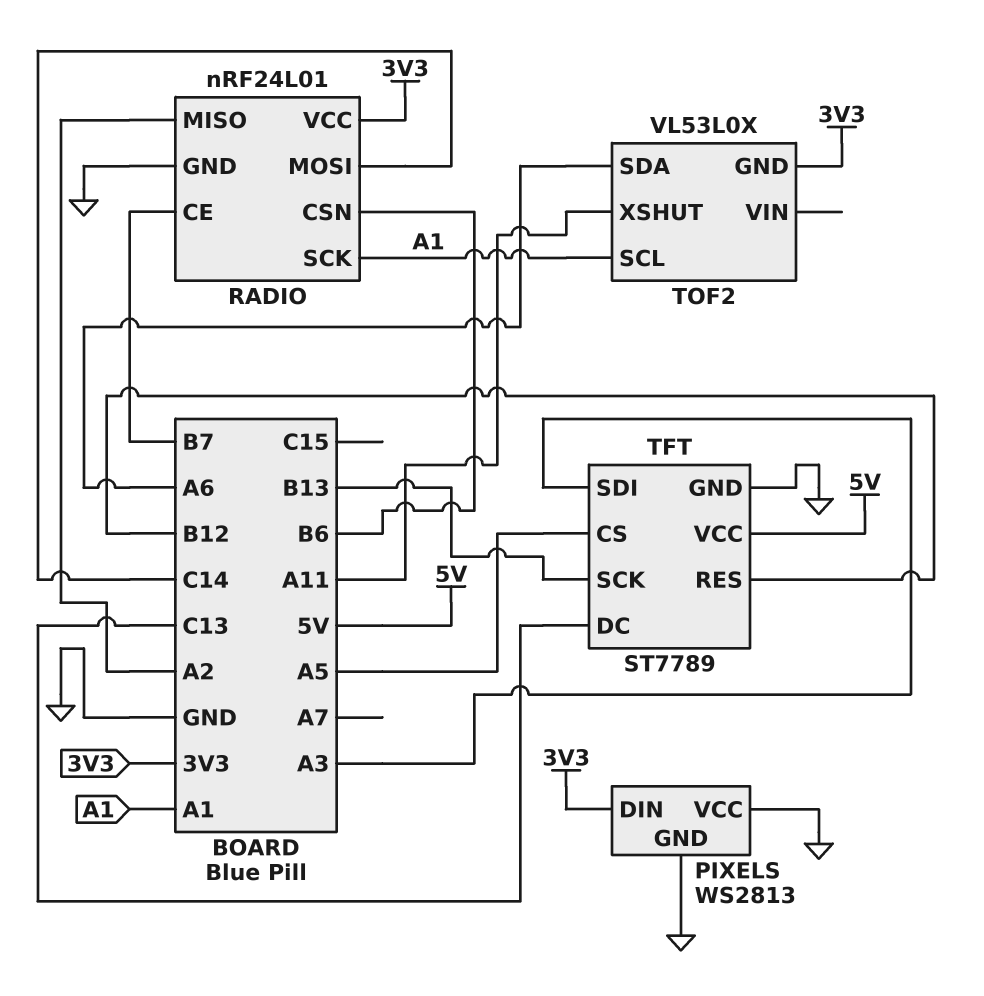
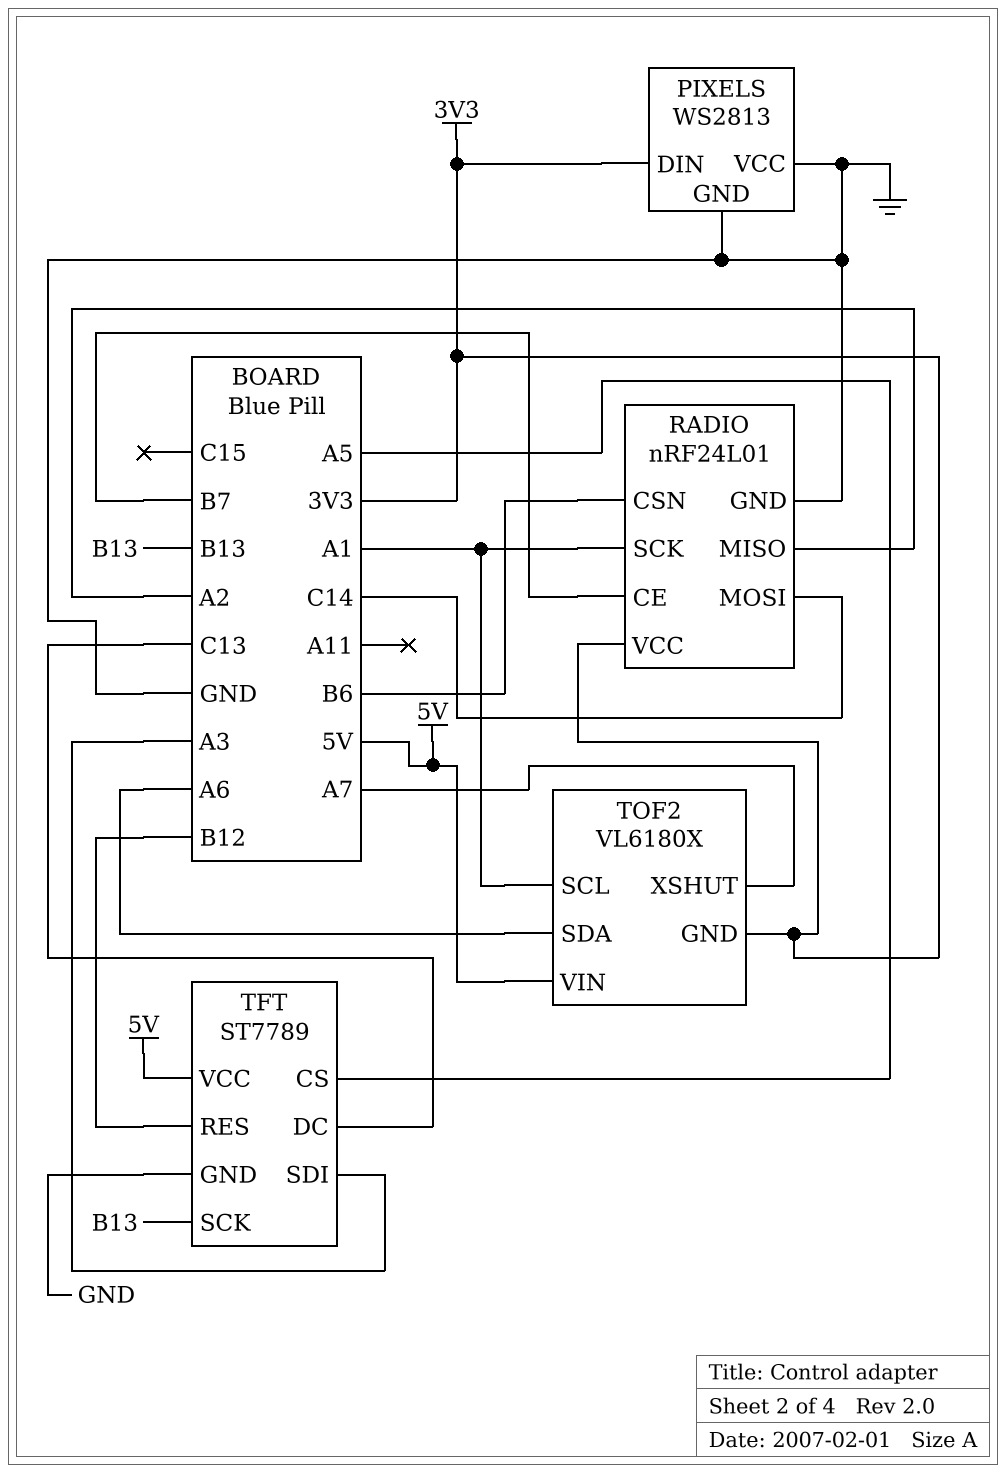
TOF2: VL53L0X -> VL6180X
TOF2 pin VIN: none -> 5V
TOF2 pin XSHUT: A11 -> A7

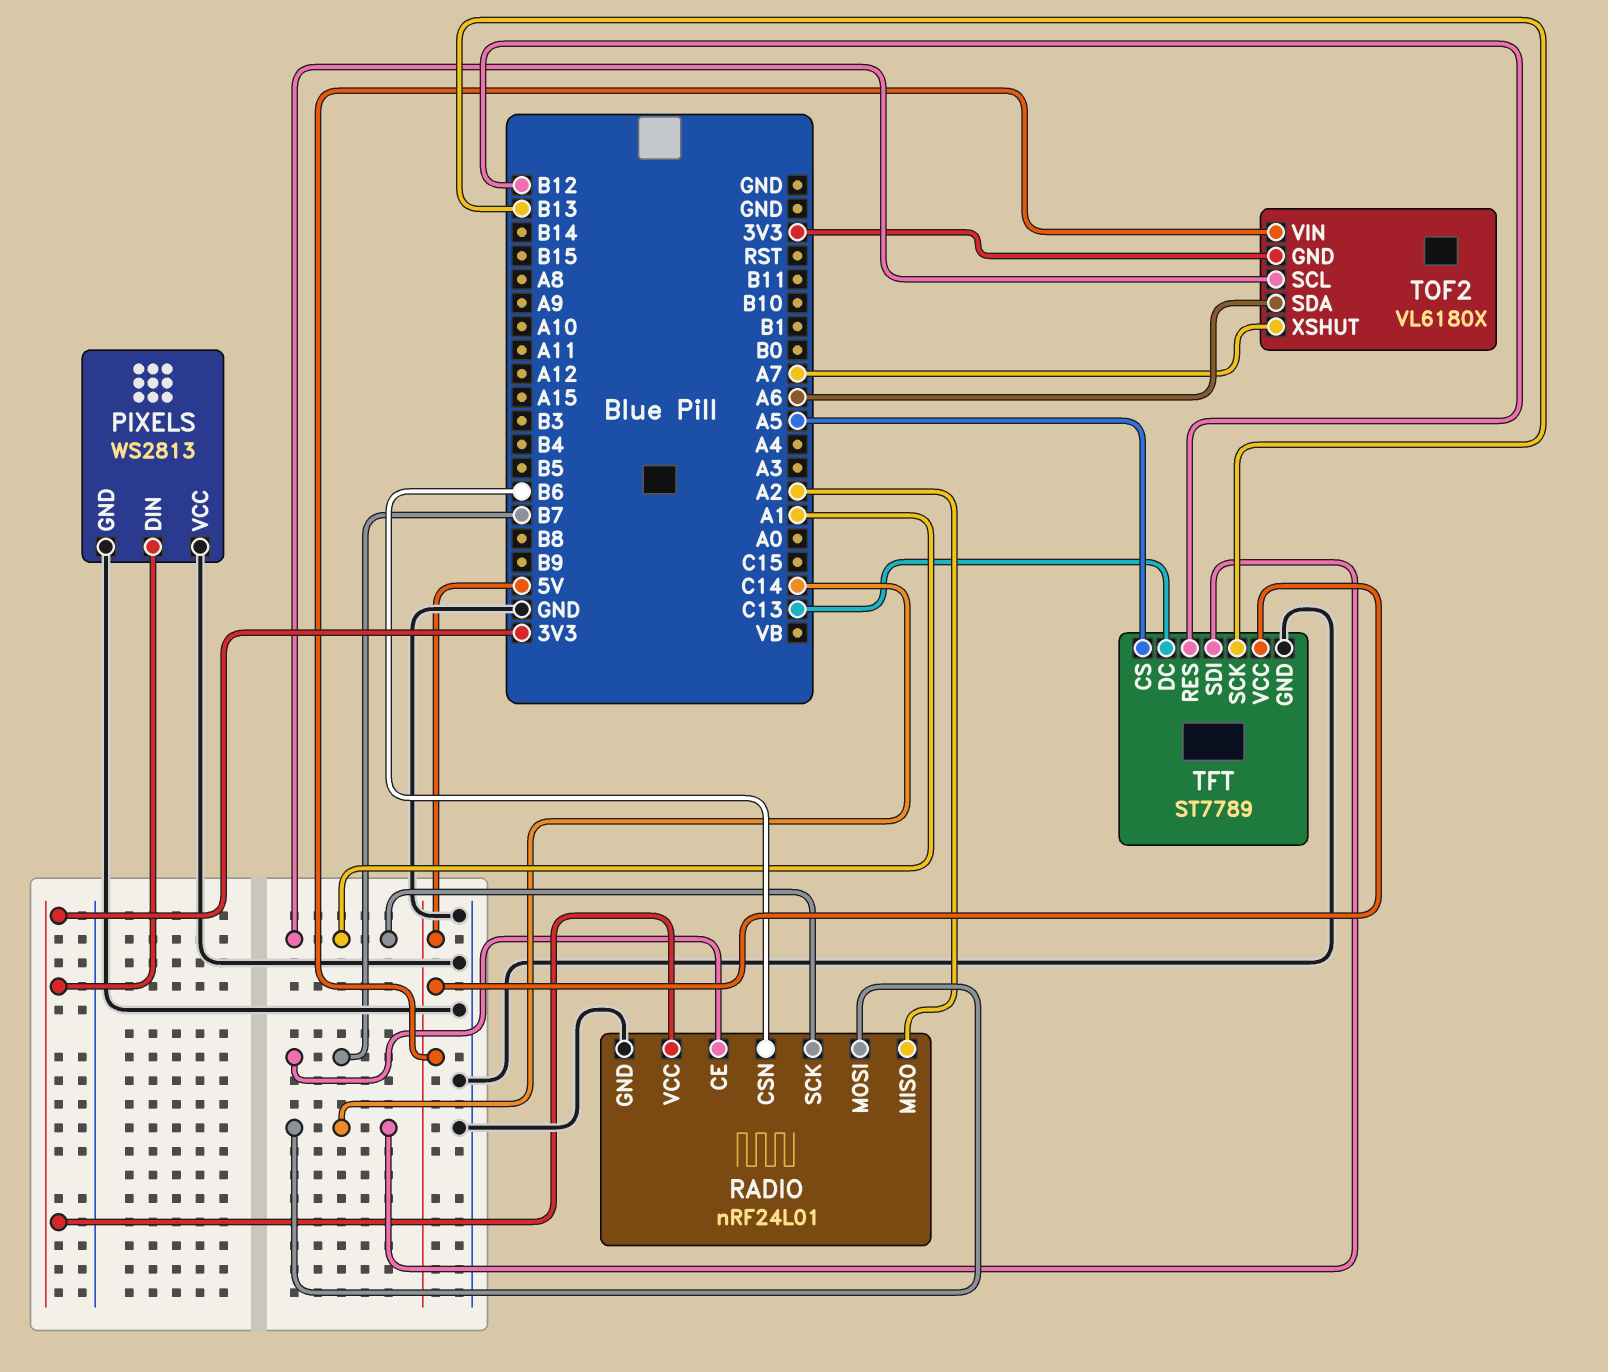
TFT pin SDI: A3 -> C14

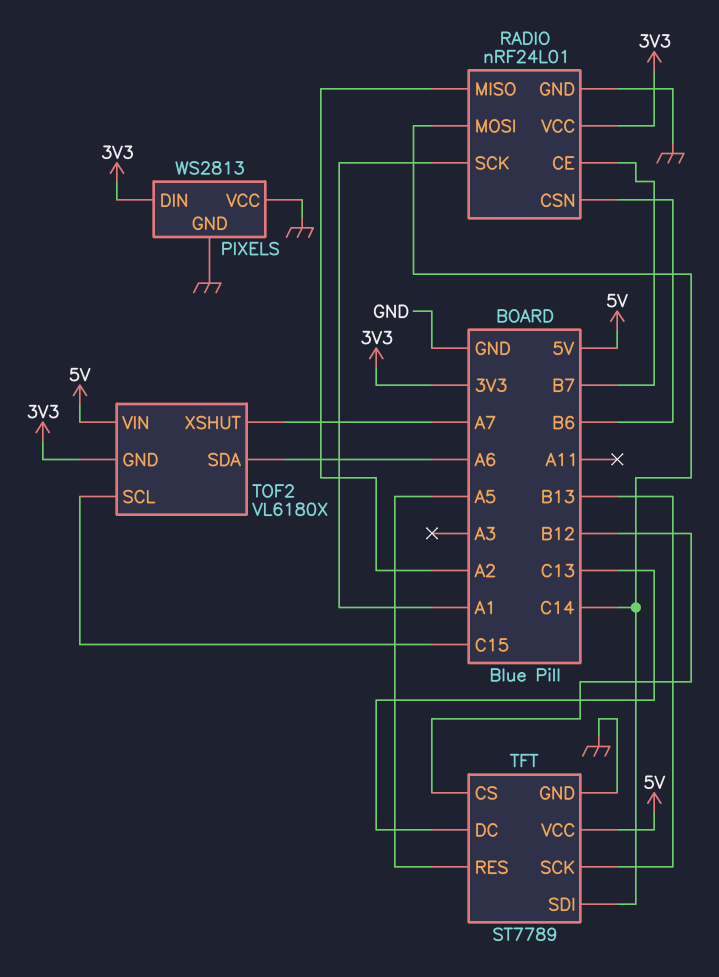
TFT pin CS: A5 -> B12
TFT pin RES: B12 -> A5
TOF2 pin SCL: A1 -> C15

